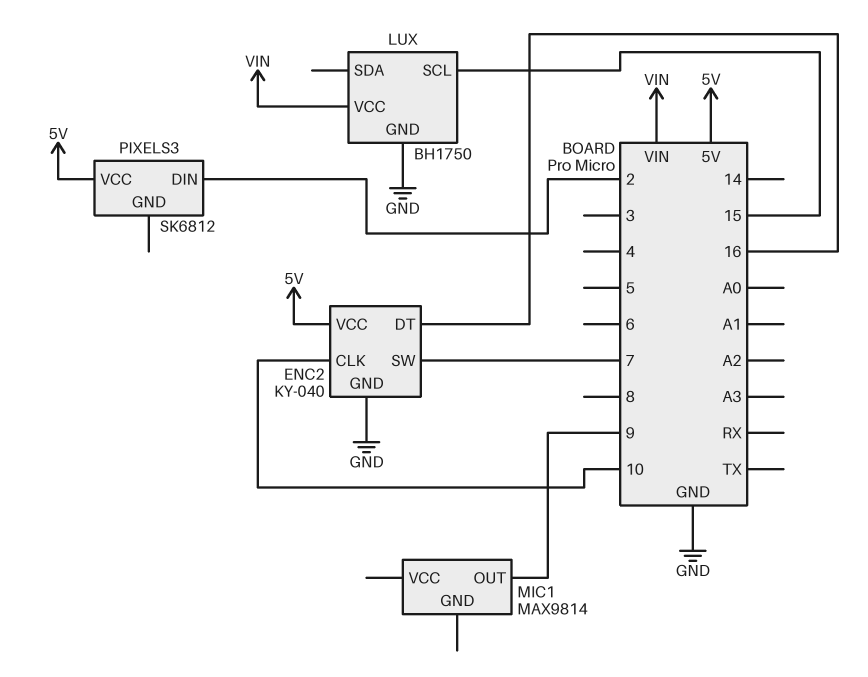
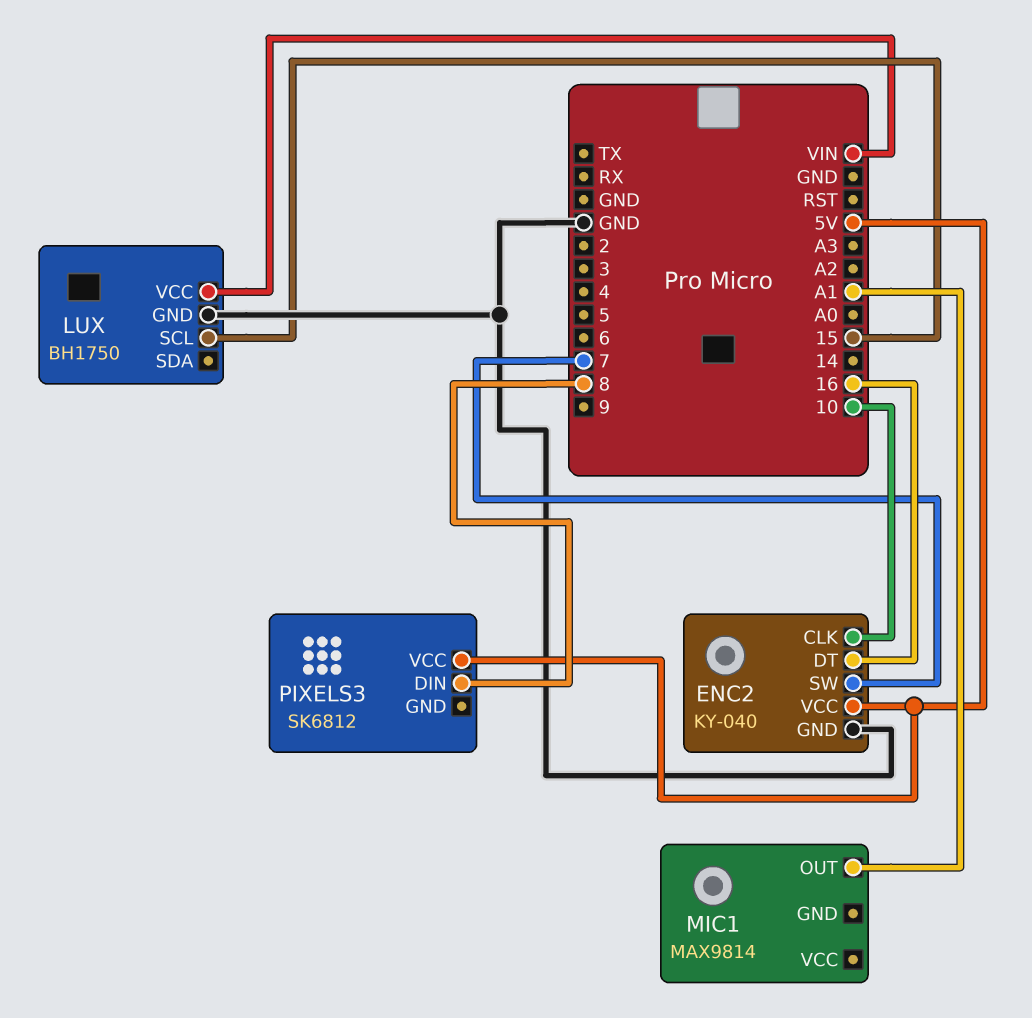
MIC1 pin OUT: 9 -> A1
PIXELS3 pin DIN: 2 -> 8

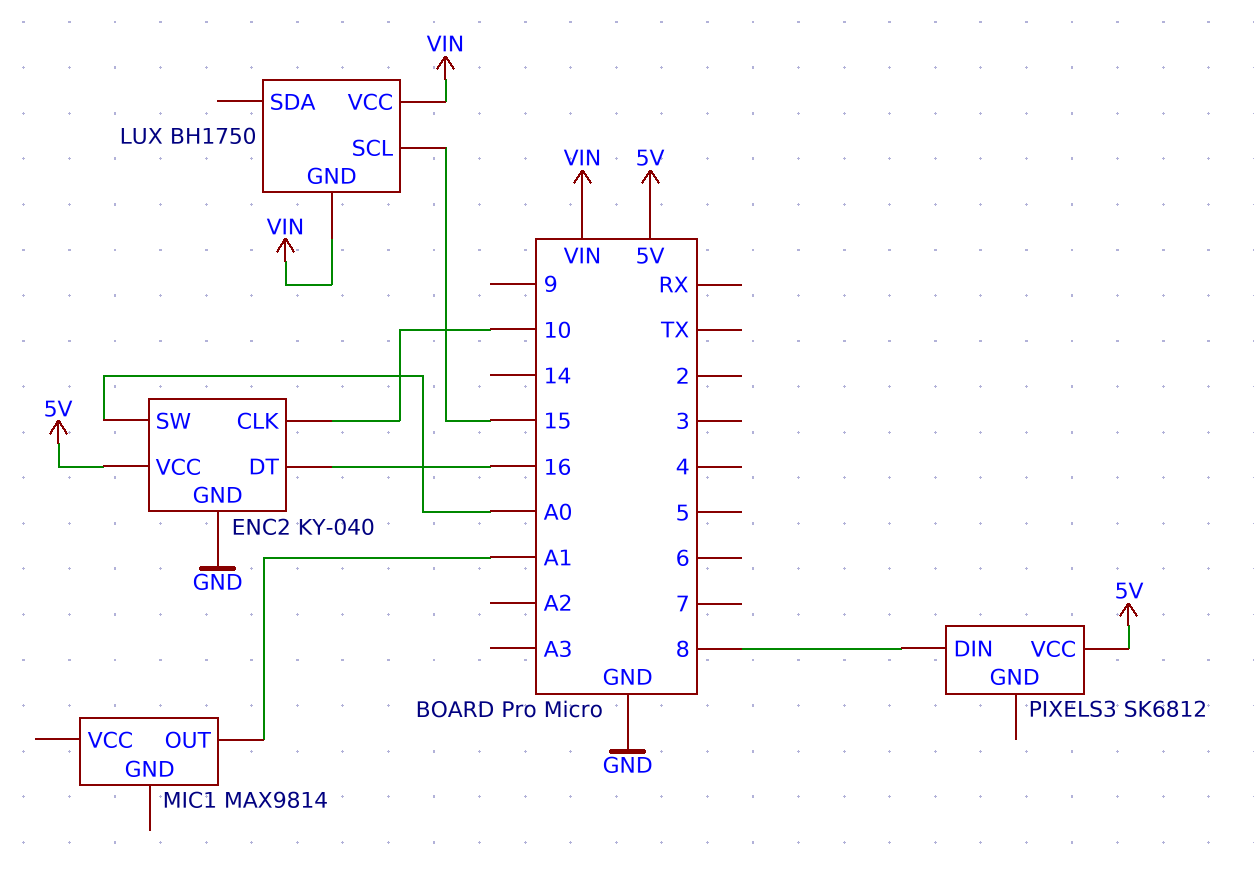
ENC2 pin SW: 7 -> A0
LUX pin GND: GND -> VIN

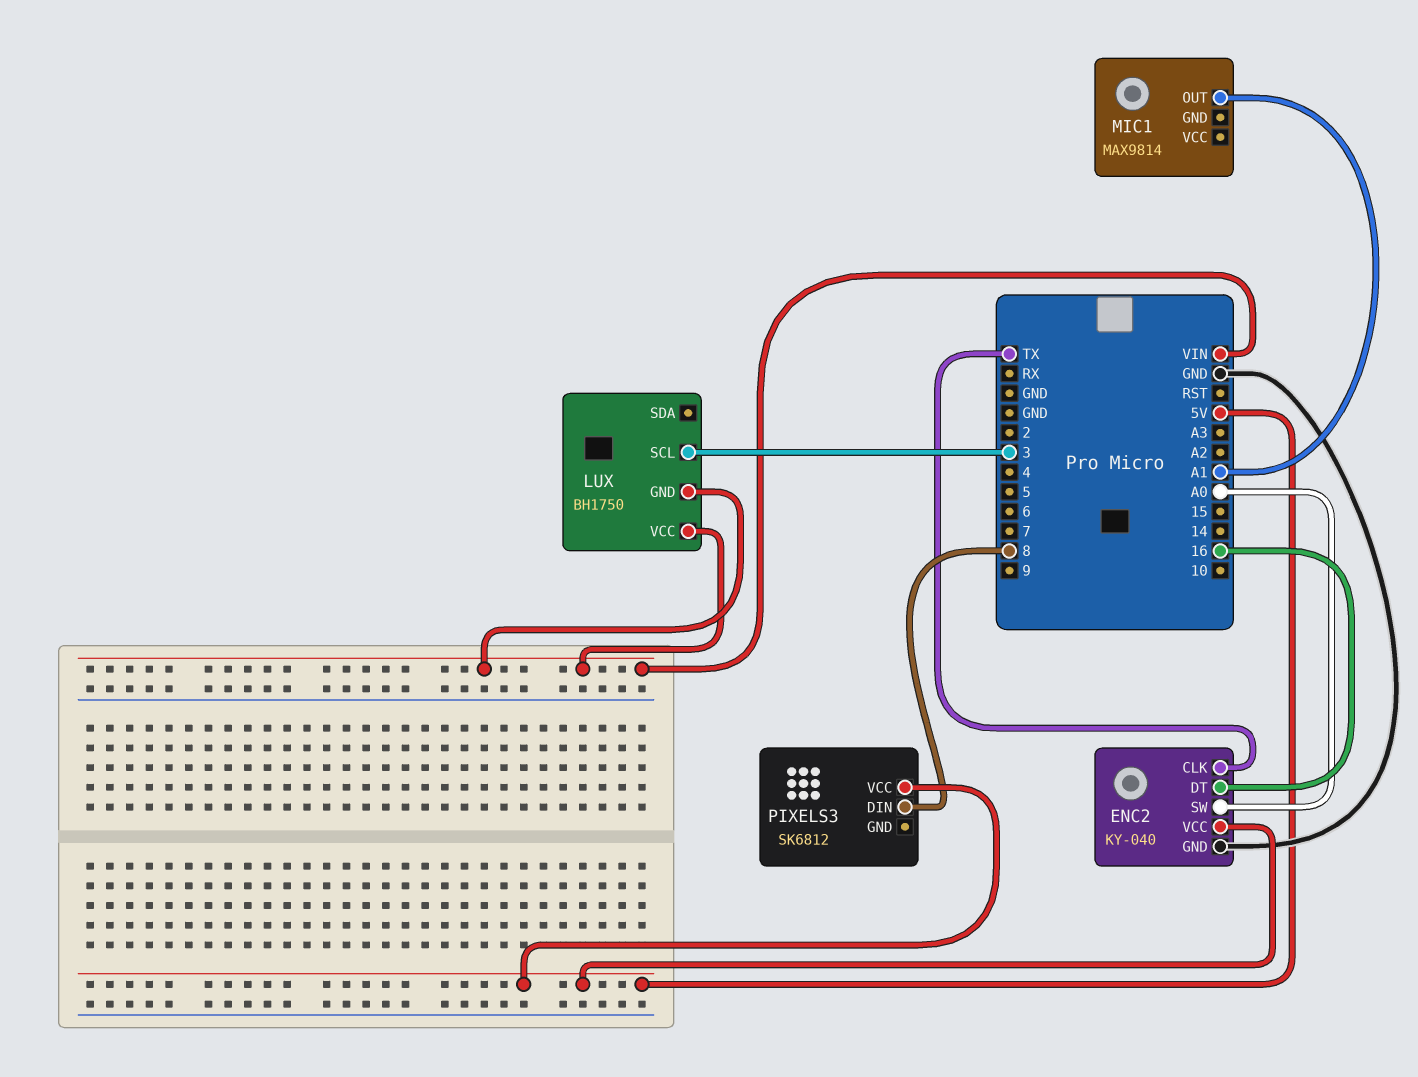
ENC2 pin CLK: 10 -> TX
LUX pin SCL: 15 -> 3

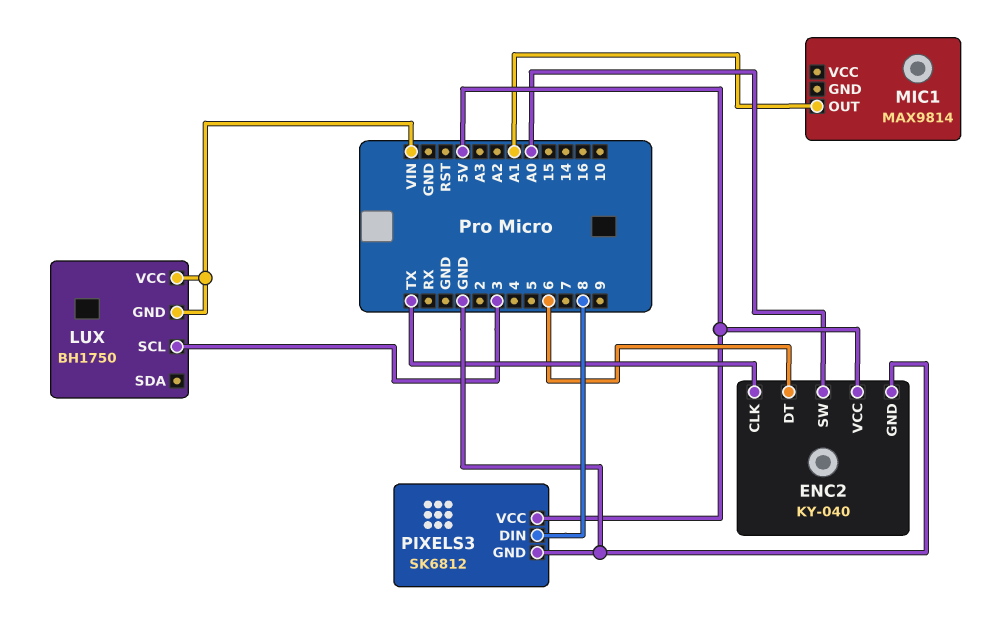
ENC2 pin DT: 16 -> 6
PIXELS3 pin GND: none -> GND

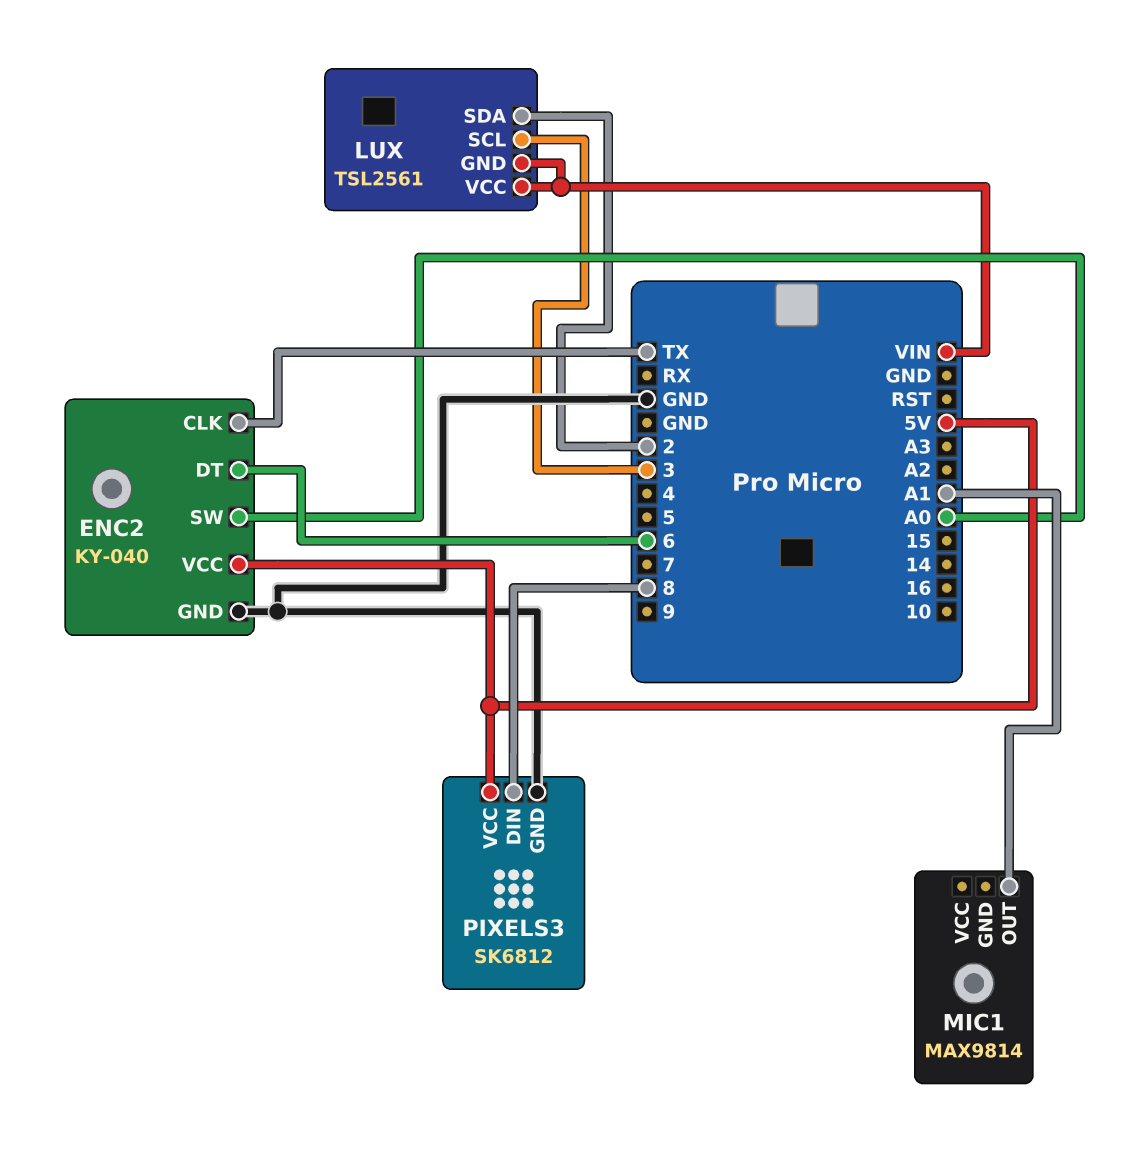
LUX: BH1750 -> TSL2561
LUX pin SDA: none -> 2

